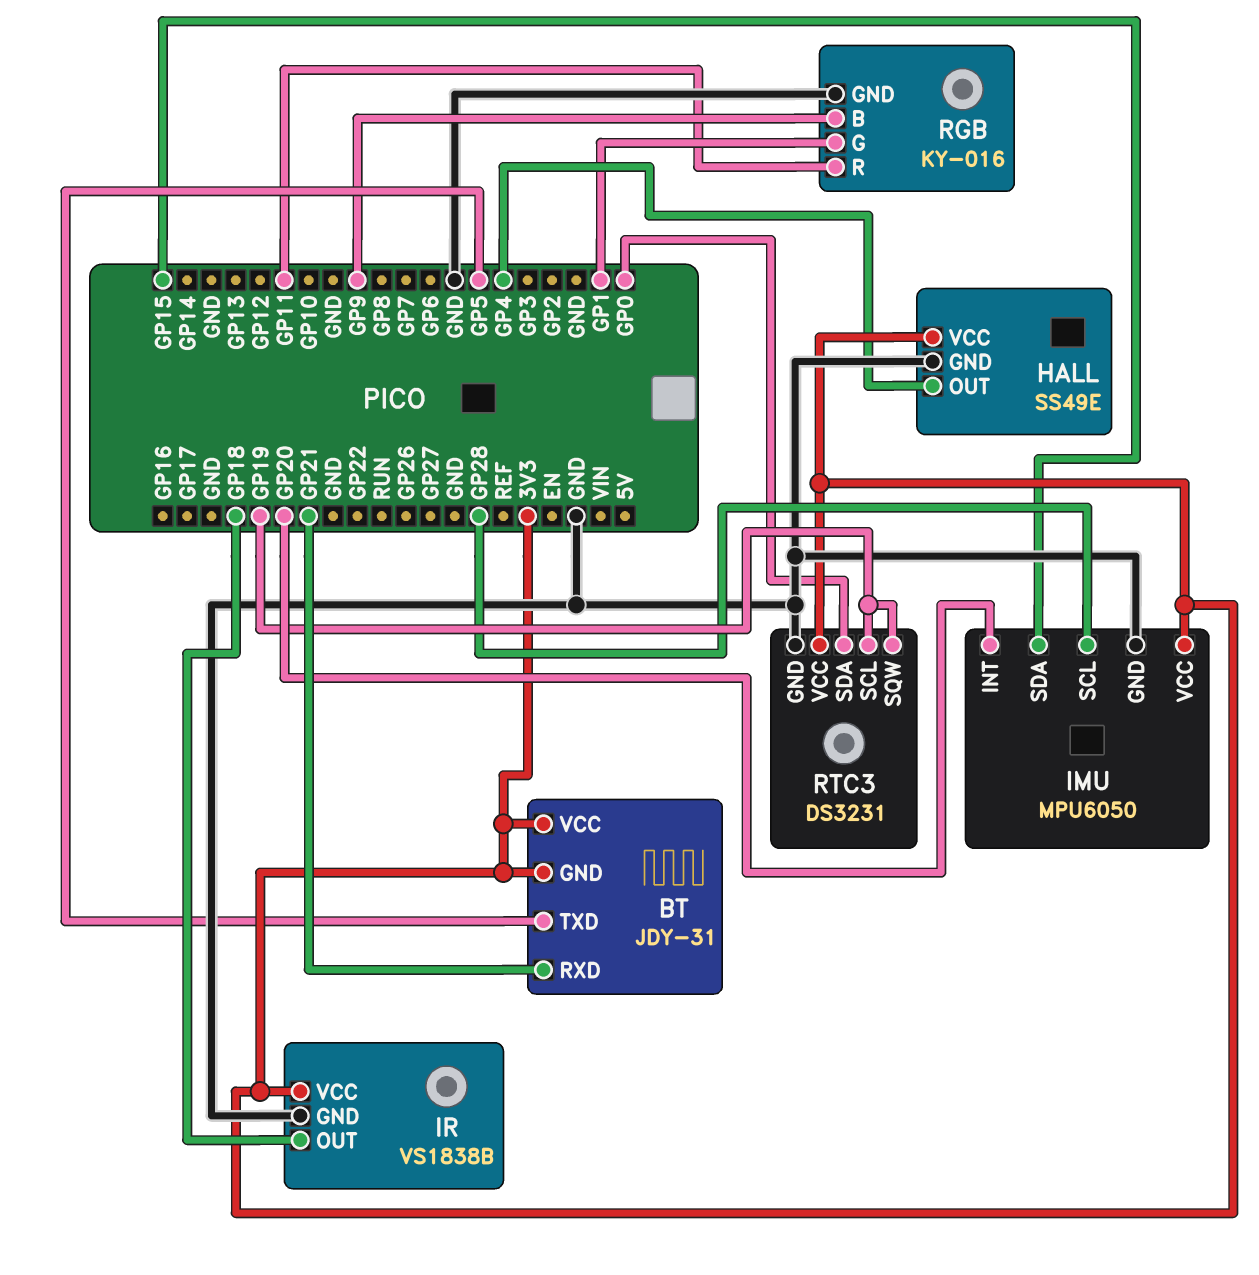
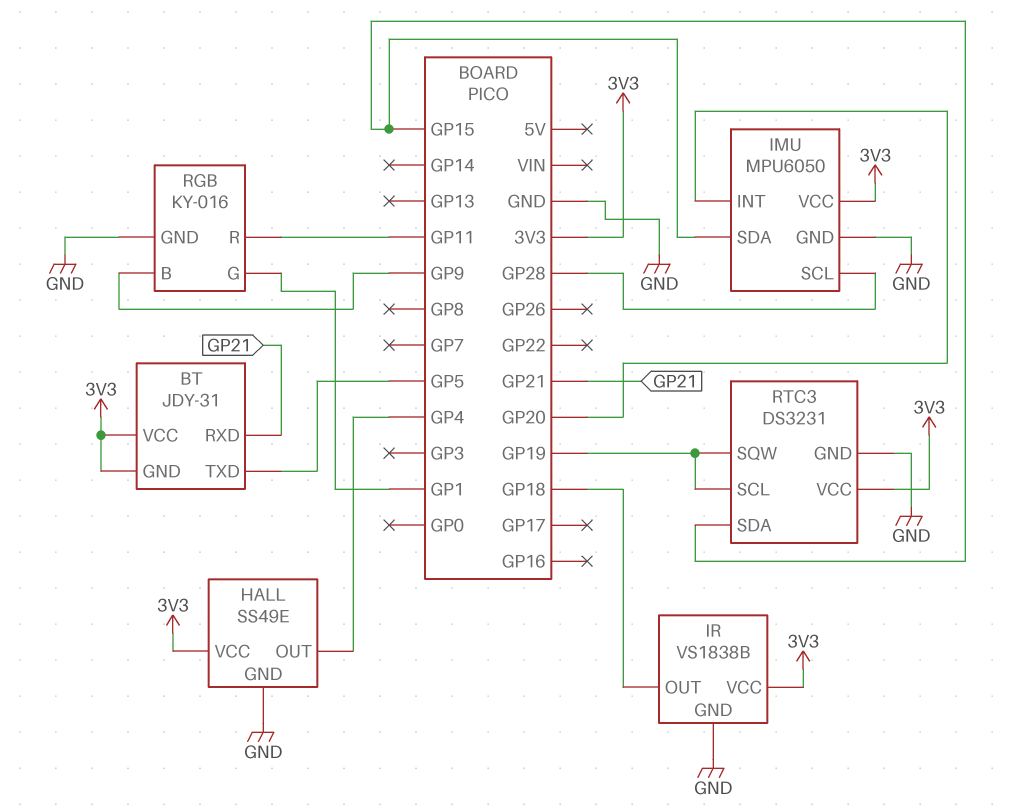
RTC3 pin SDA: GP0 -> GP15

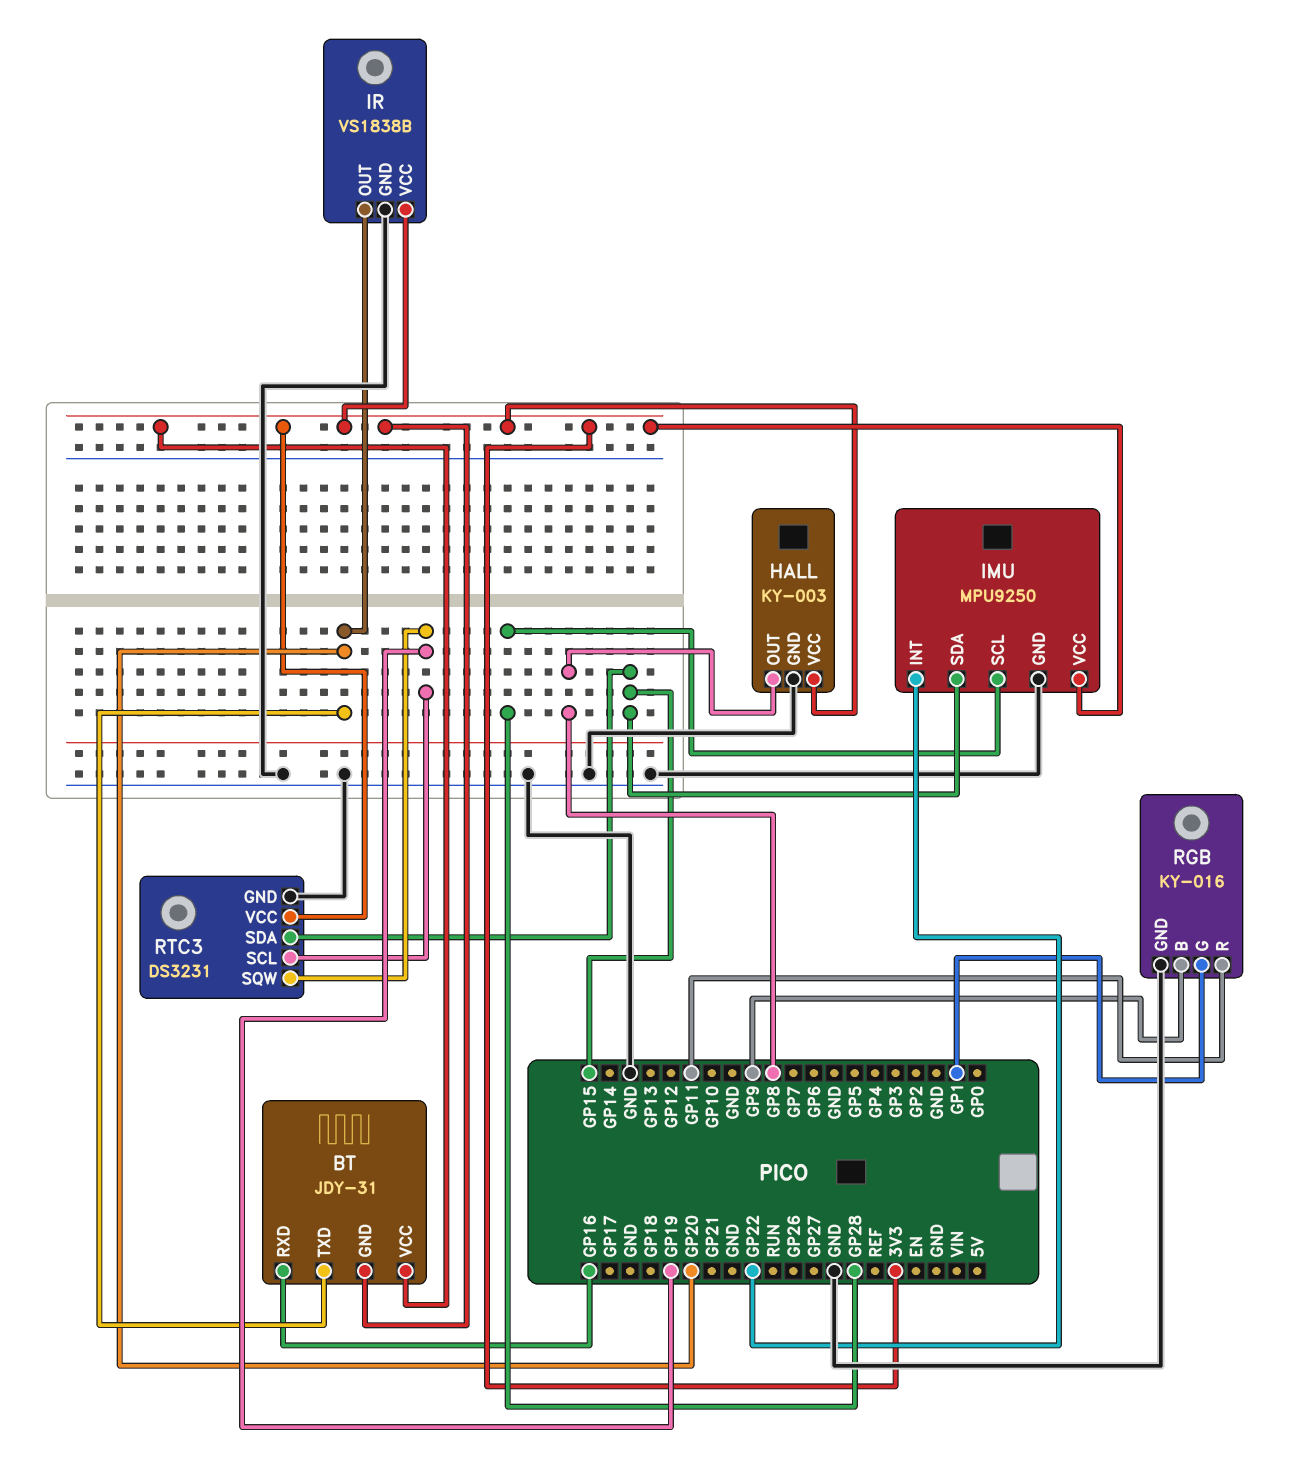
BT pin RXD: GP21 -> GP16
BT pin TXD: GP5 -> GP20
HALL: SS49E -> KY-003
HALL pin OUT: GP4 -> GP8
IMU: MPU6050 -> MPU9250
IMU pin INT: GP20 -> GP22
IR pin OUT: GP18 -> GP20

